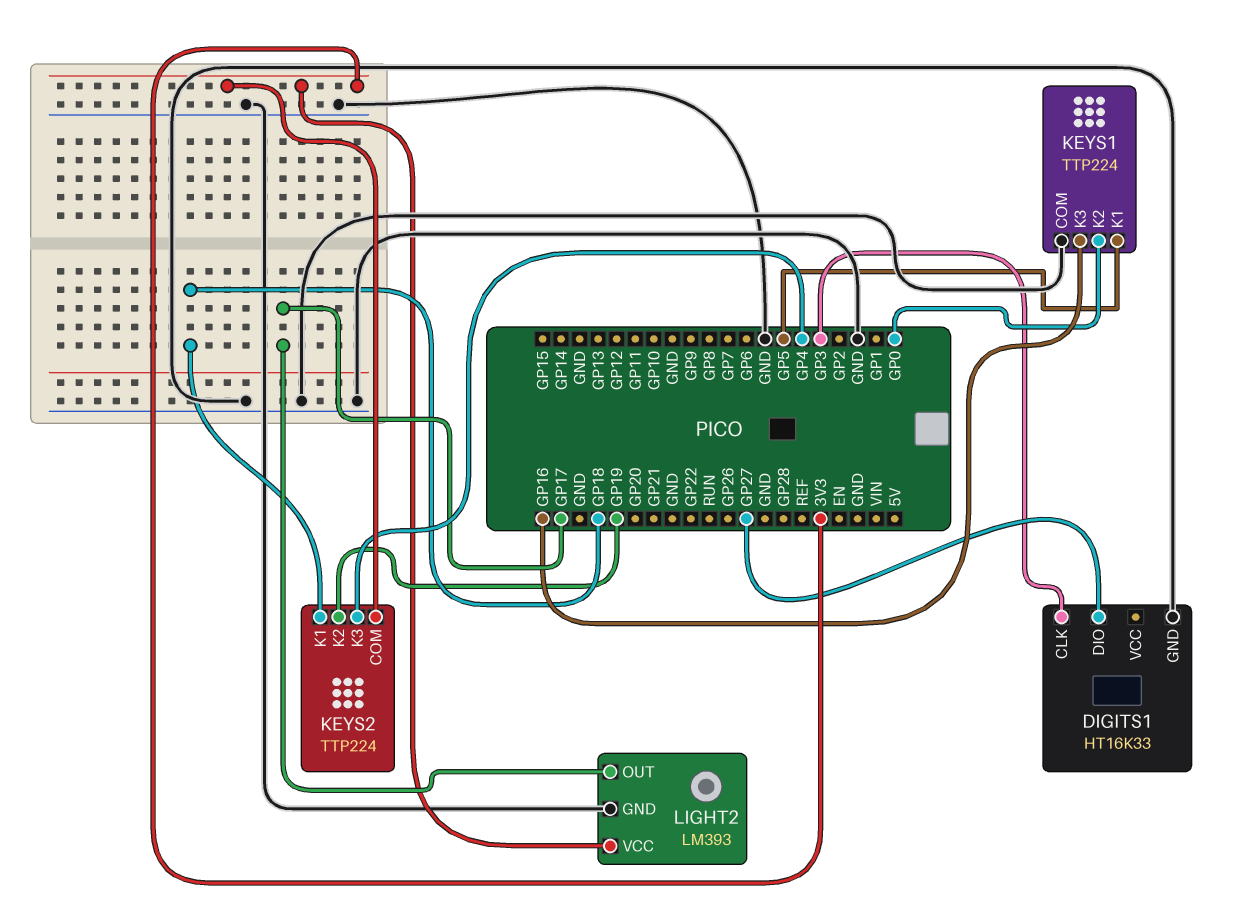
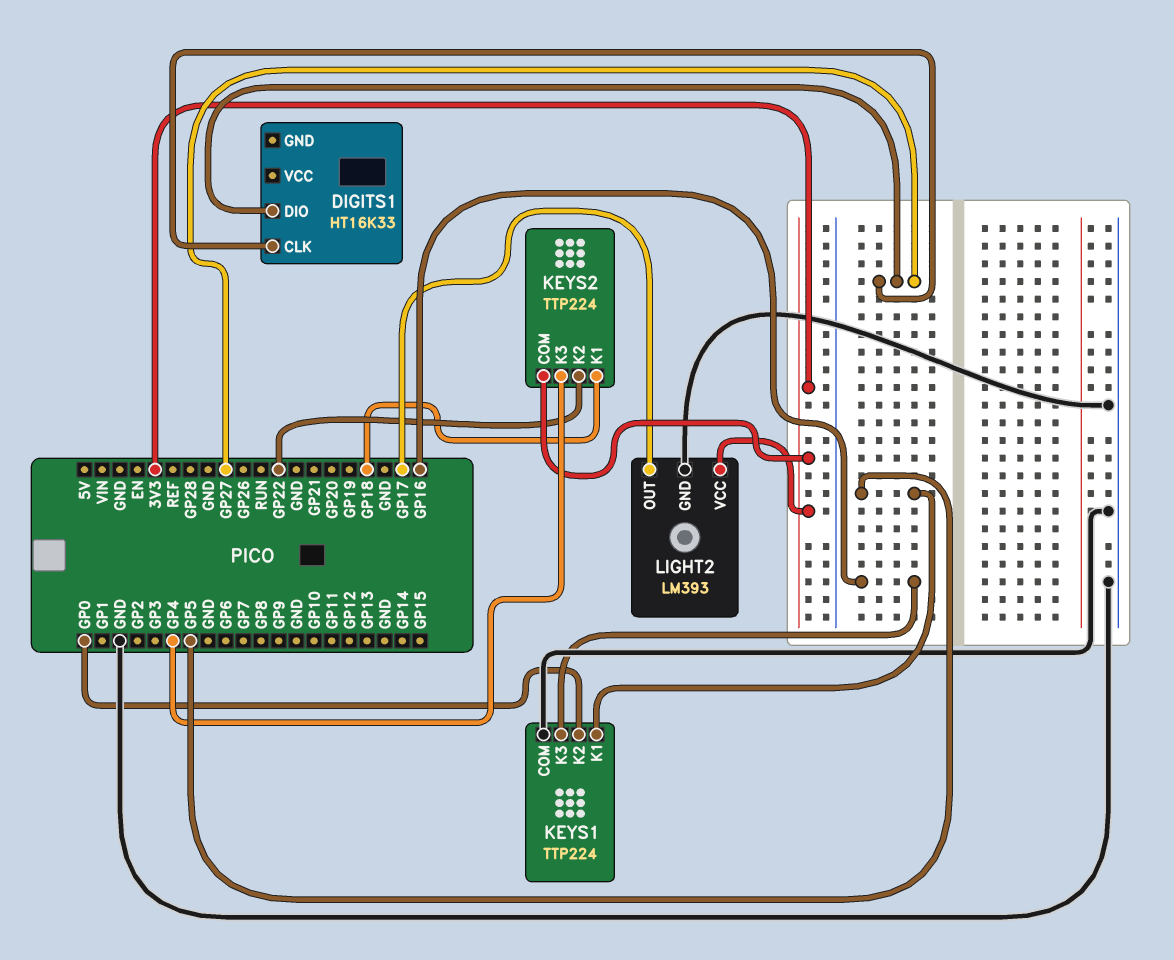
DIGITS1 pin CLK: GP3 -> GP27
DIGITS1 pin GND: GND -> none
KEYS2 pin K2: GP19 -> GP22

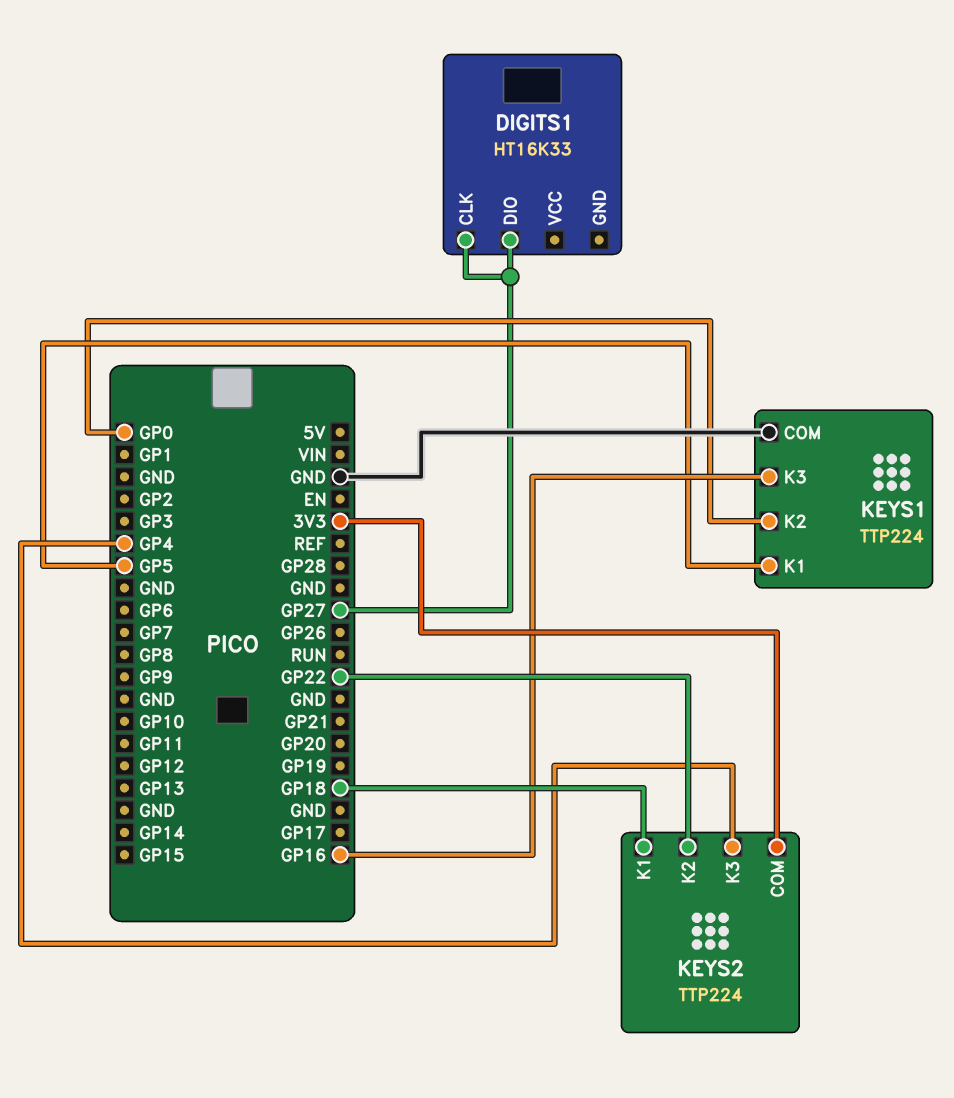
LIGHT2: LM393 -> none
LIGHT2 pin GND: GND -> none
LIGHT2 pin OUT: GP17 -> none
LIGHT2 pin VCC: 3V3 -> none

